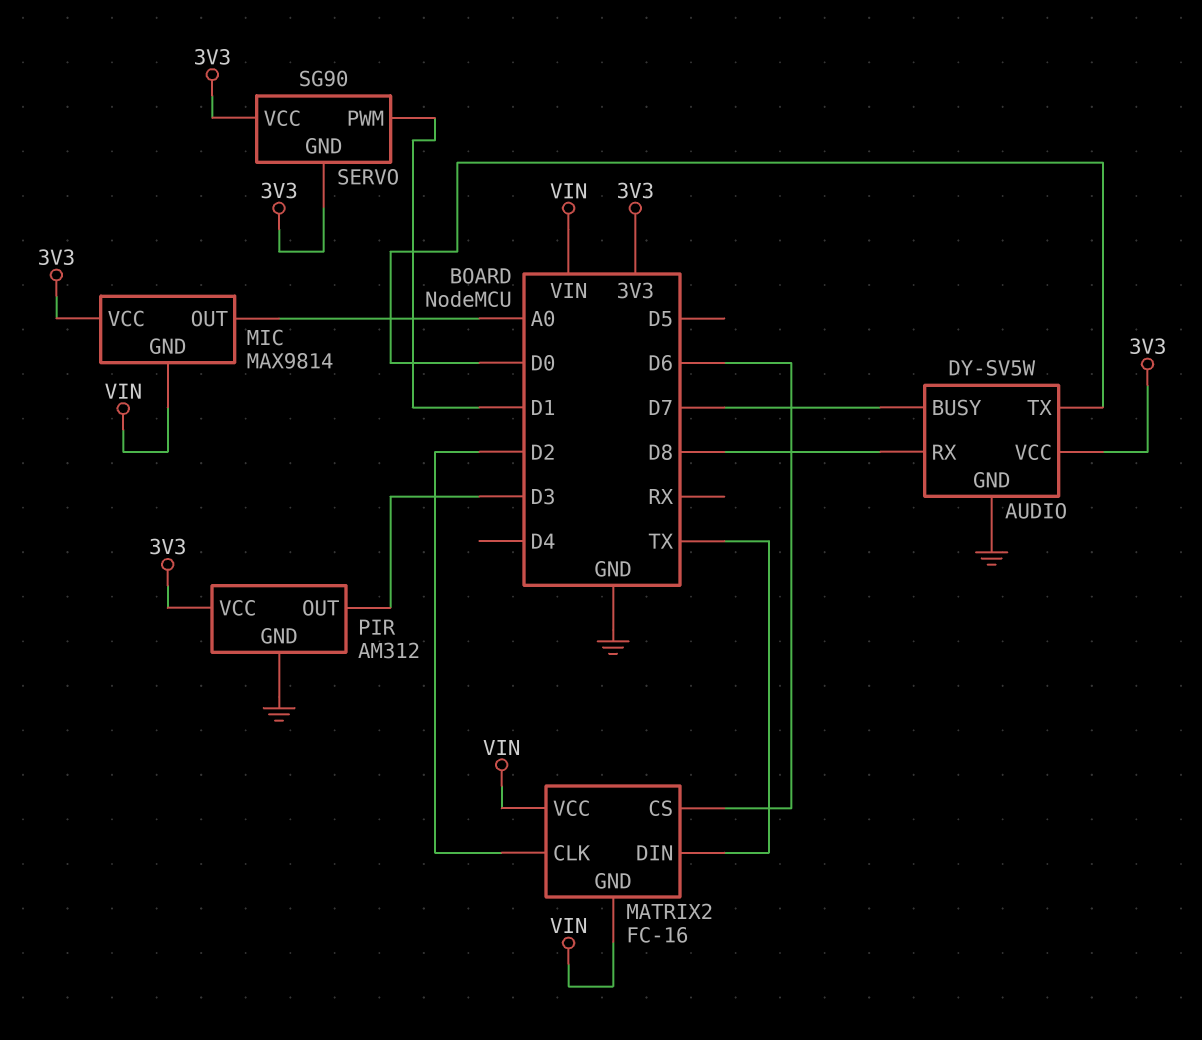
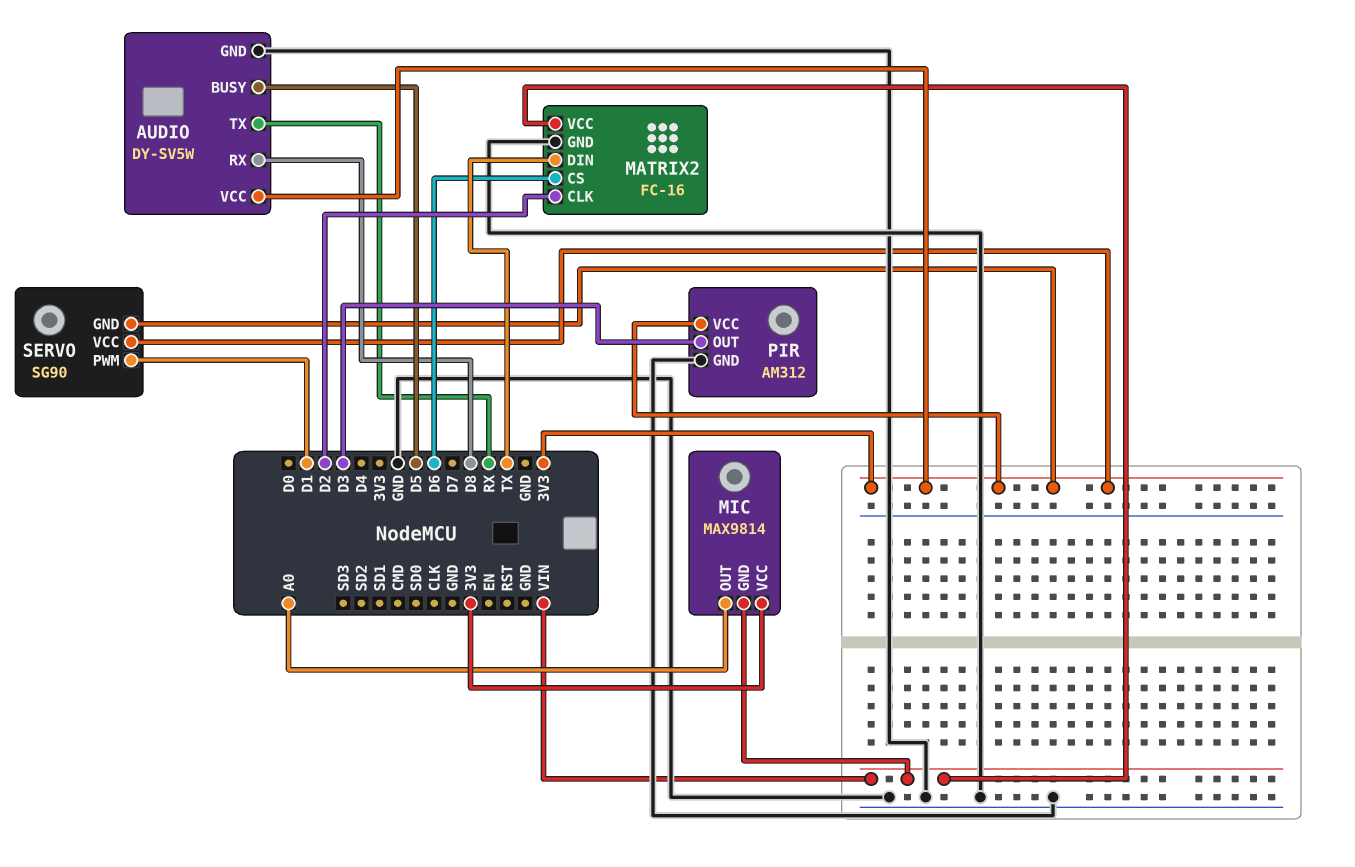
AUDIO pin BUSY: D7 -> D5
AUDIO pin TX: D0 -> RX
MATRIX2 pin GND: VIN -> GND

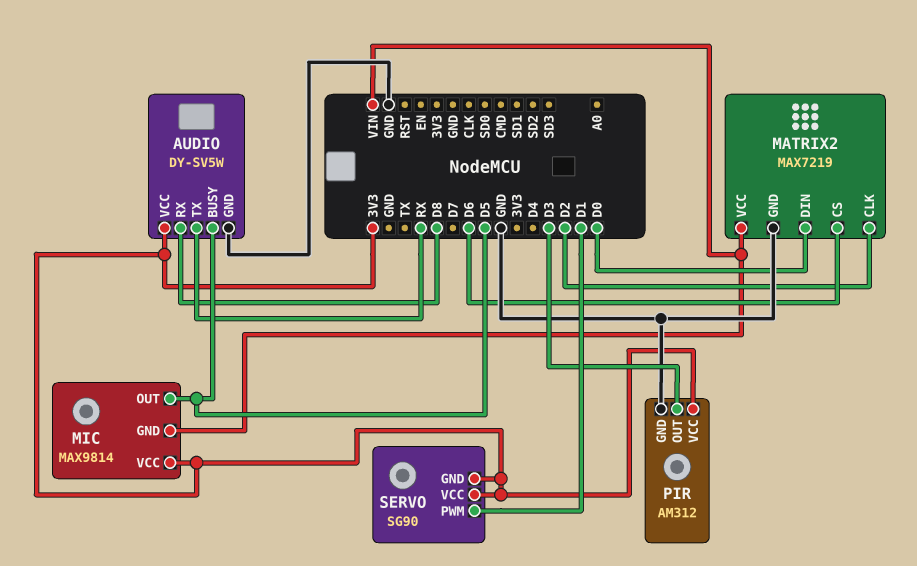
MATRIX2: FC-16 -> MAX7219
MATRIX2 pin DIN: TX -> D0
MIC pin OUT: A0 -> D5

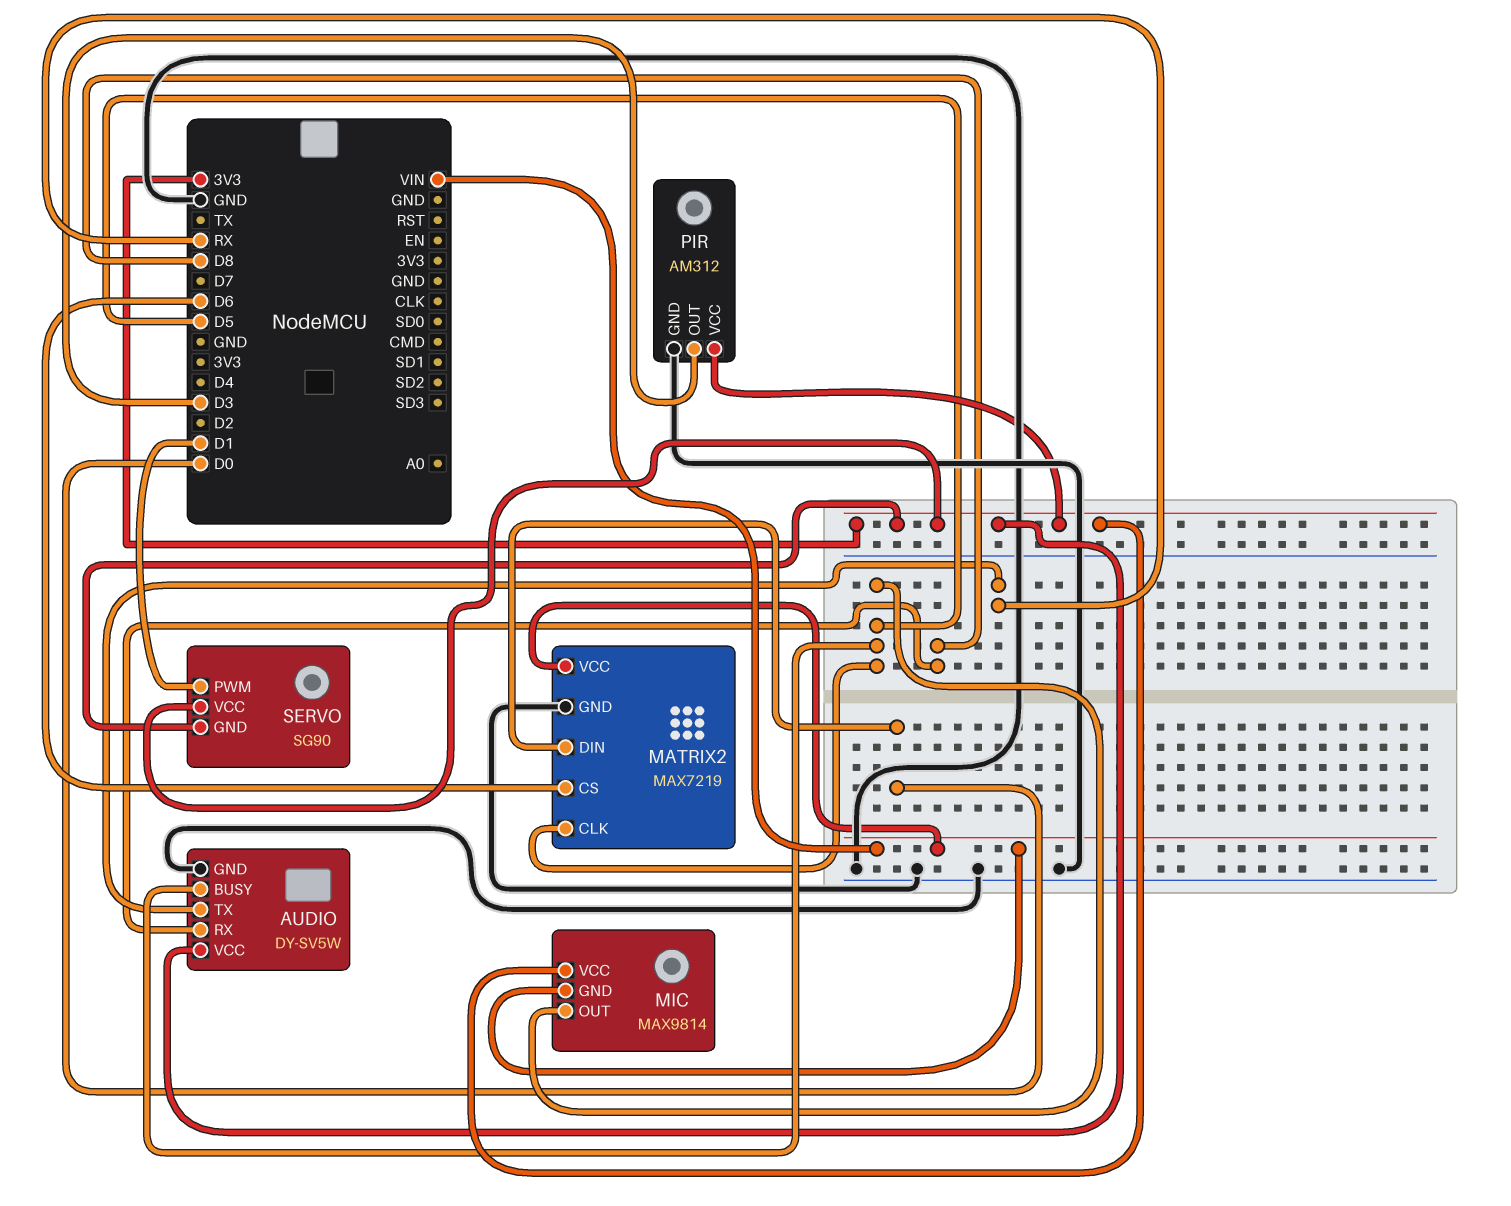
MATRIX2 pin CLK: D2 -> D5

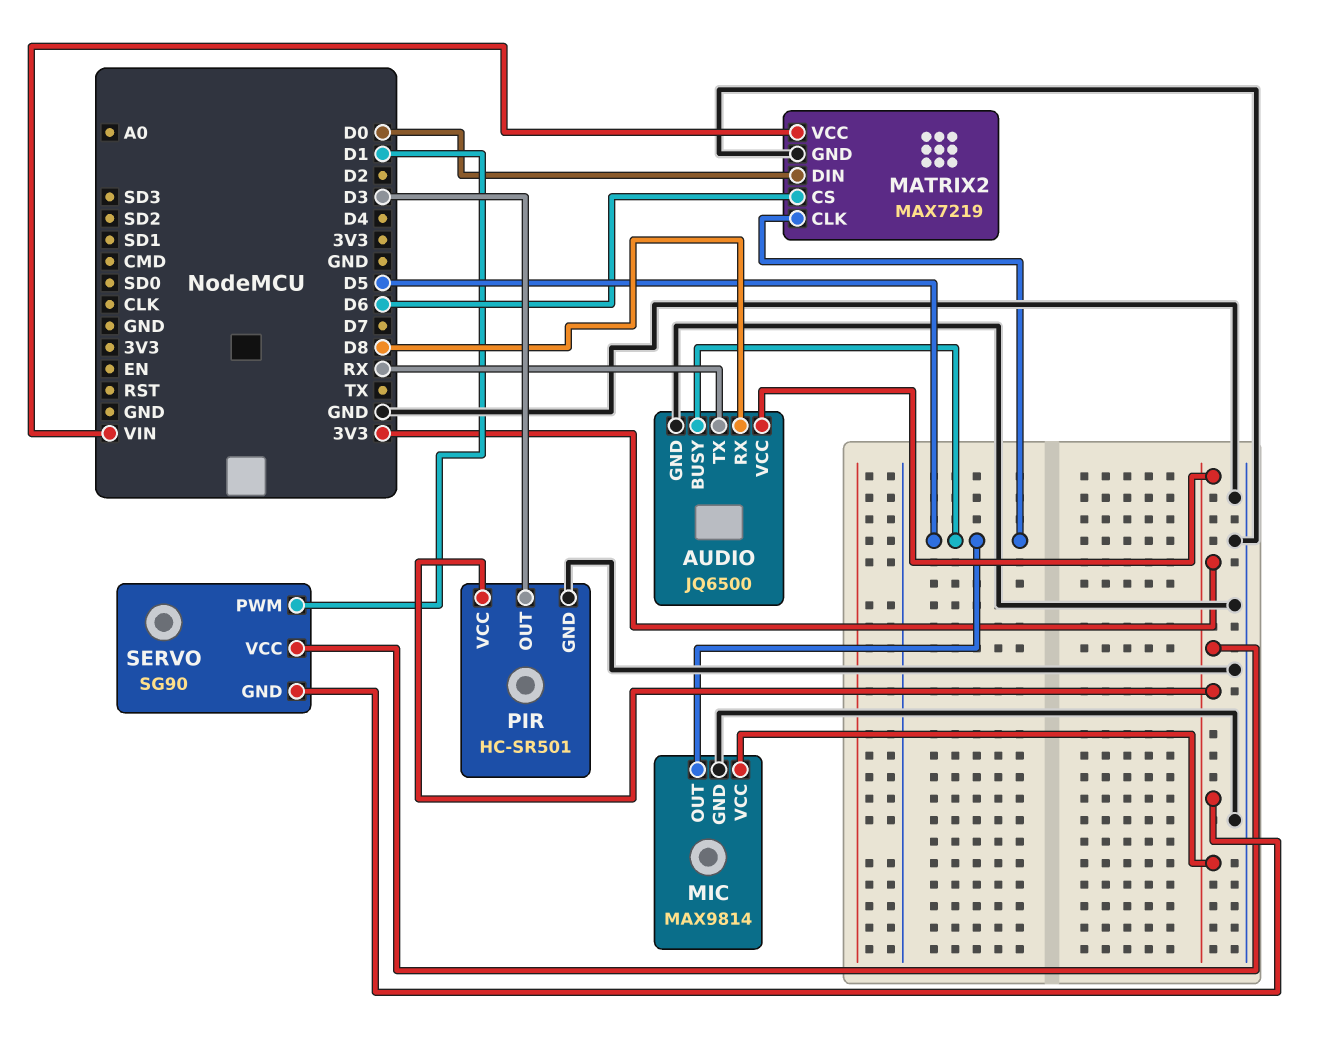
AUDIO: DY-SV5W -> JQ6500
MIC pin GND: VIN -> GND
PIR: AM312 -> HC-SR501

